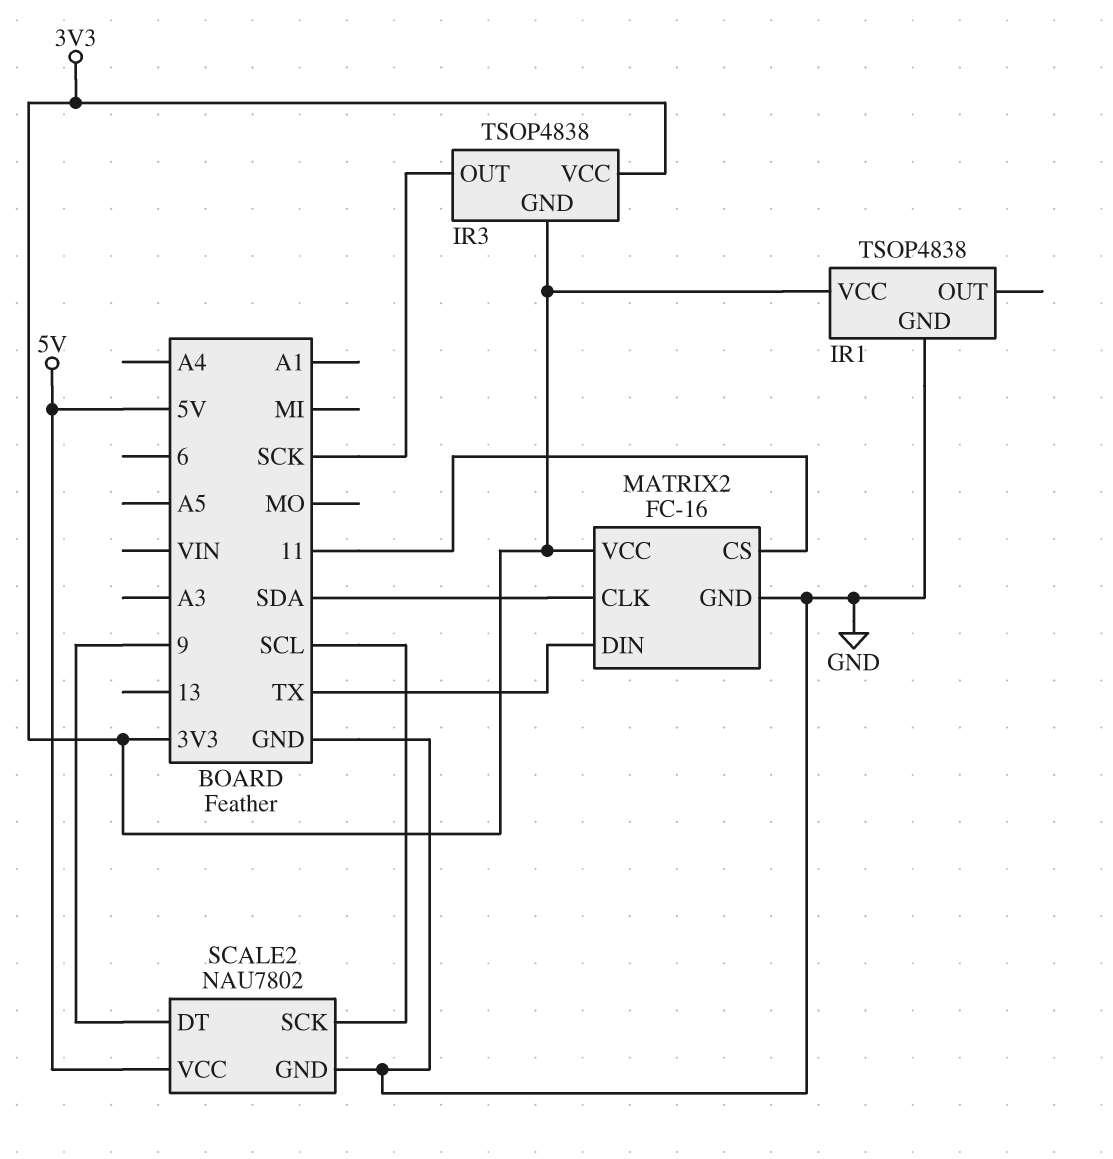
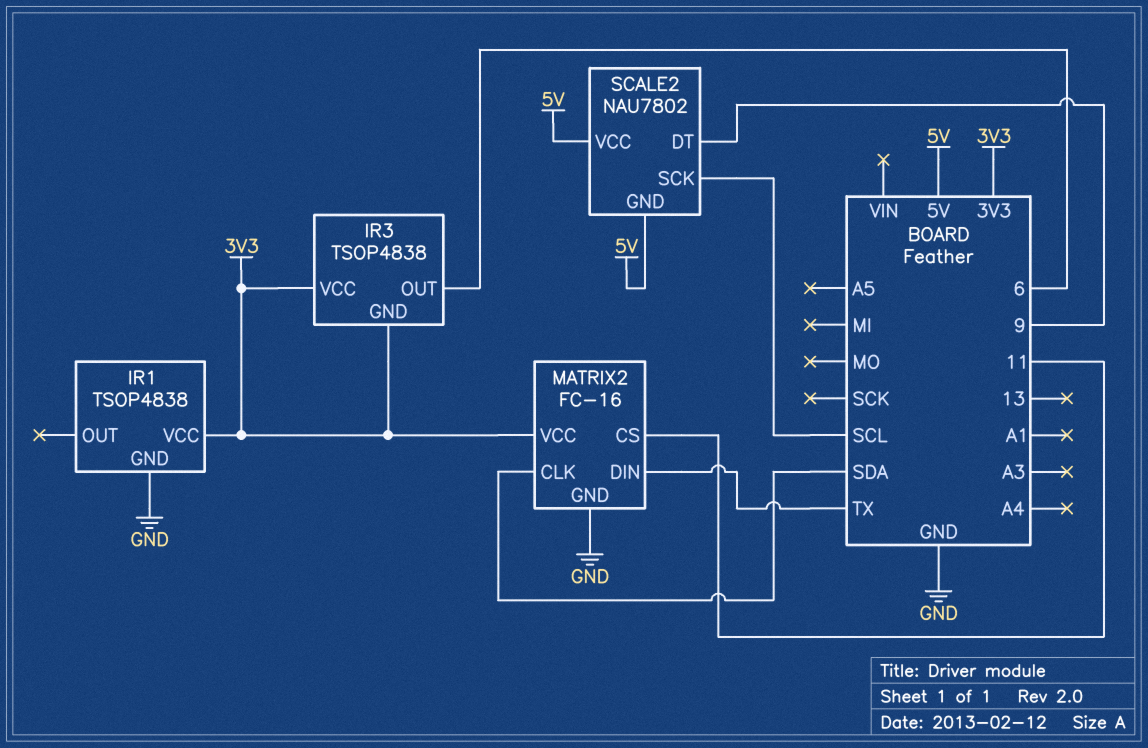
IR3 pin OUT: SCK -> 6
SCALE2 pin GND: GND -> 5V

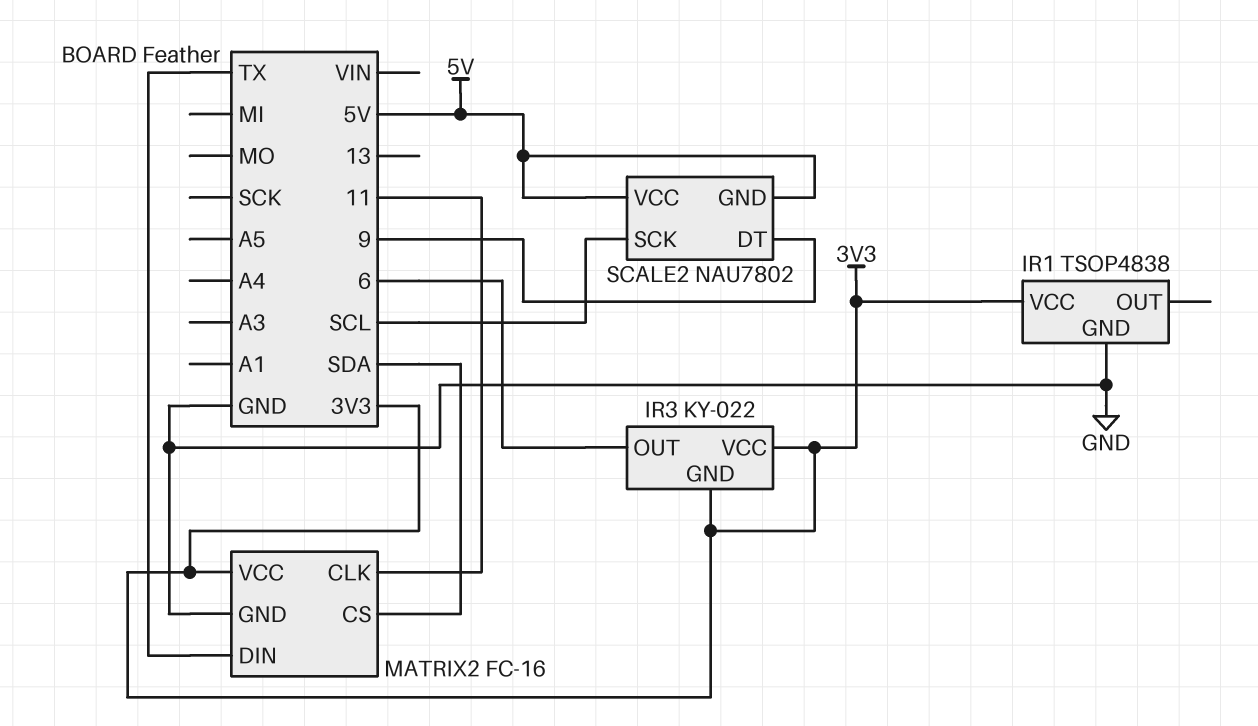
IR3: TSOP4838 -> KY-022
MATRIX2 pin CLK: SDA -> 11
MATRIX2 pin CS: 11 -> SDA

